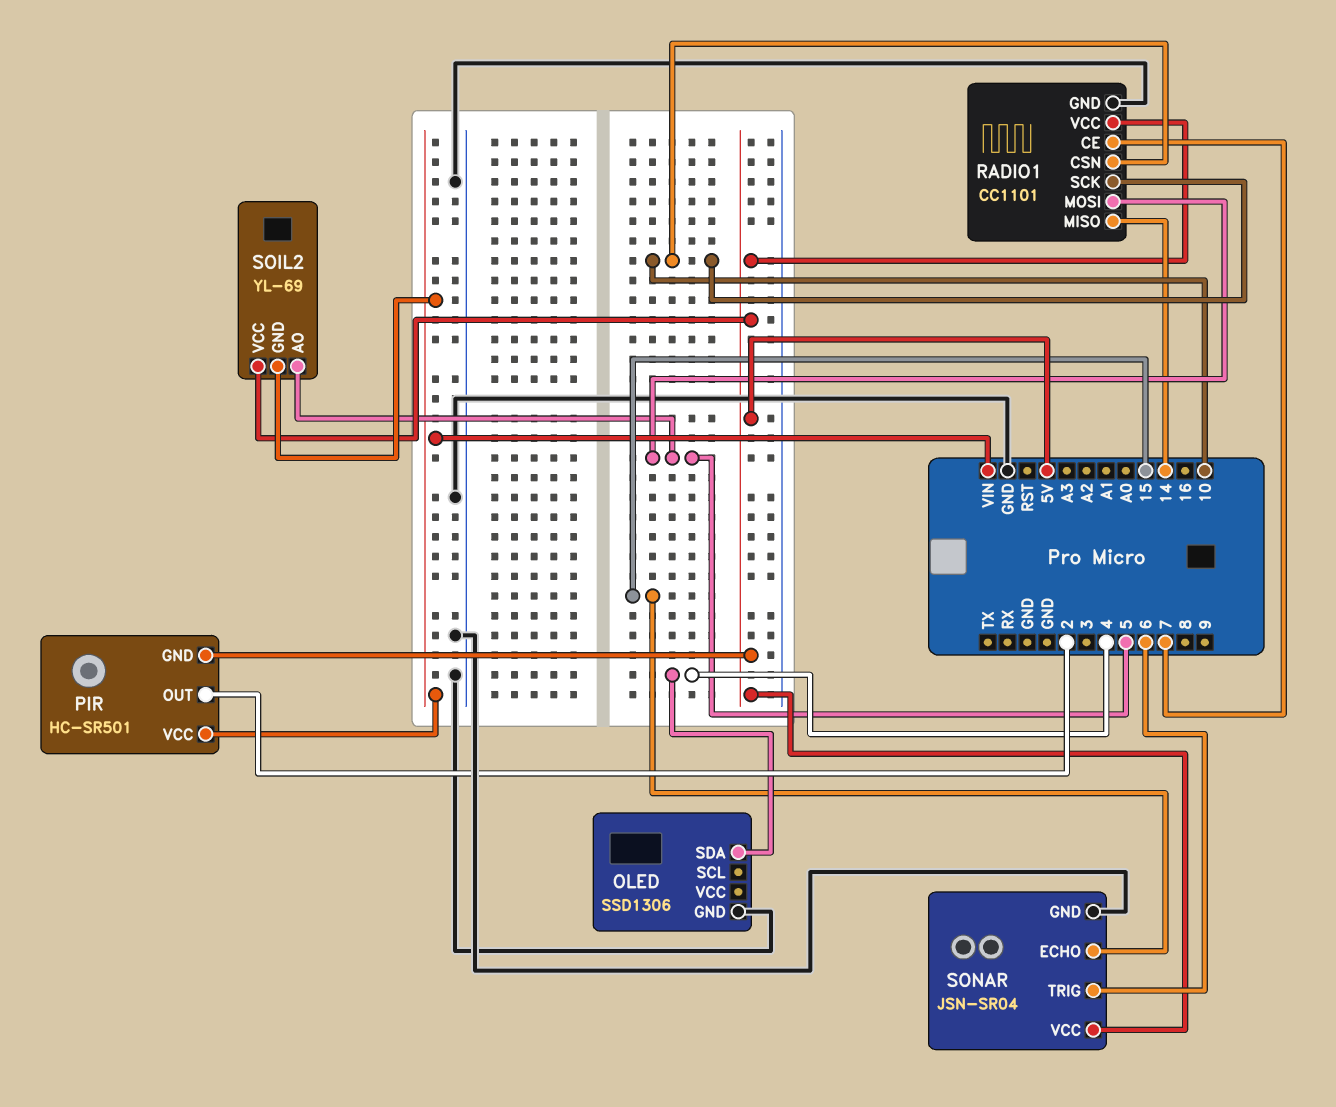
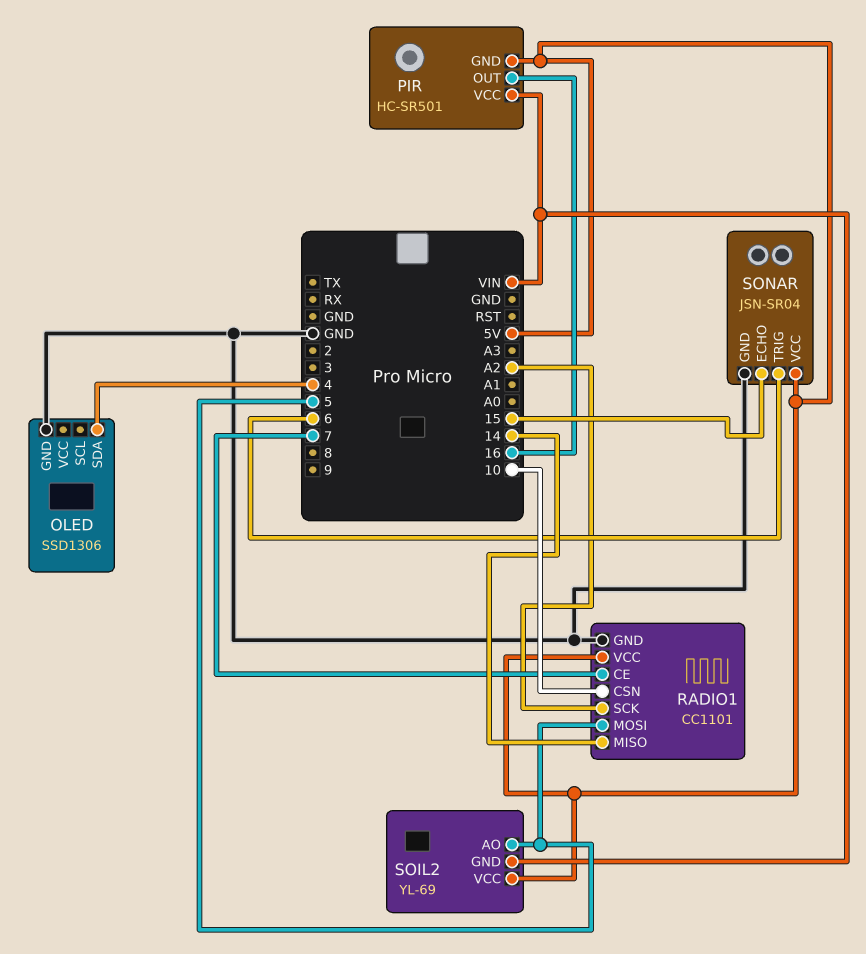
PIR pin OUT: 2 -> 16
RADIO1 pin SCK: 10 -> A2

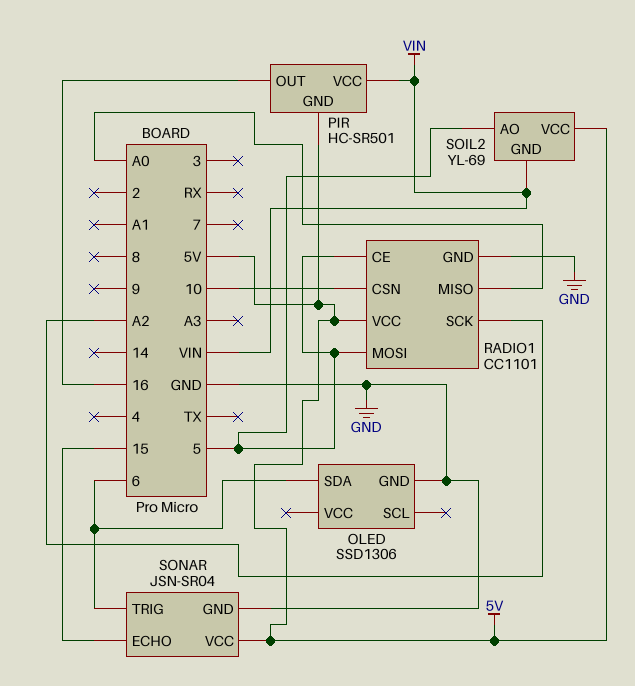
OLED pin SDA: 4 -> 6
RADIO1 pin CE: 7 -> 5
RADIO1 pin MISO: 14 -> A0

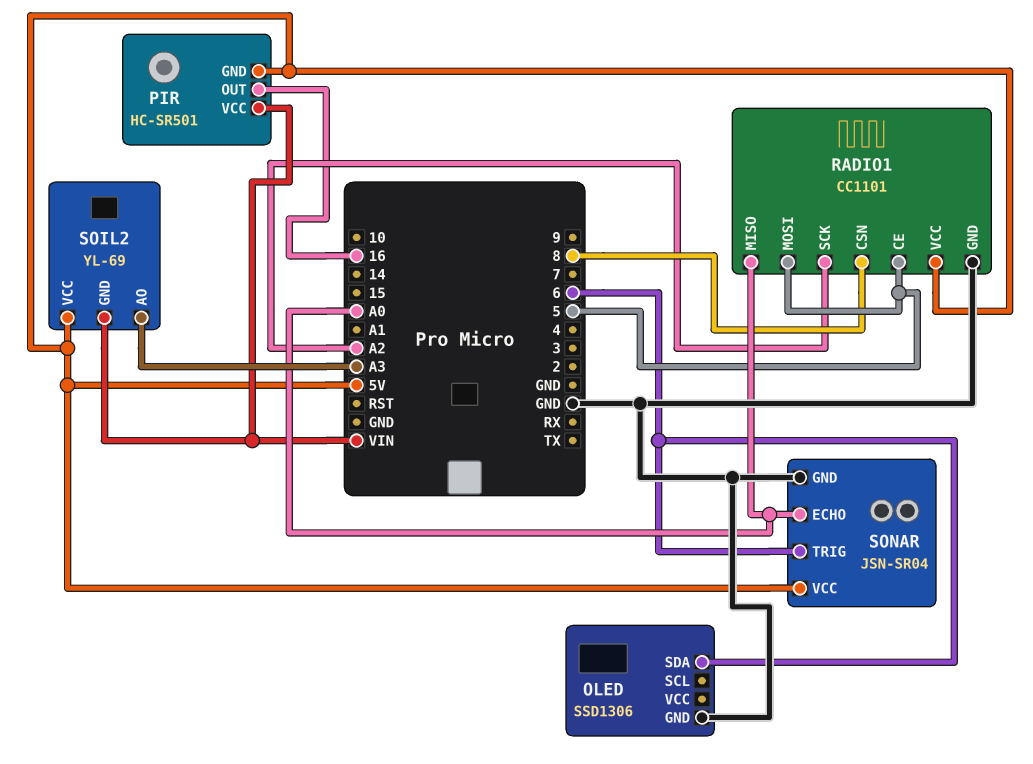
RADIO1 pin CSN: 10 -> 8
SOIL2 pin AO: 5 -> A3
SONAR pin ECHO: 15 -> A0

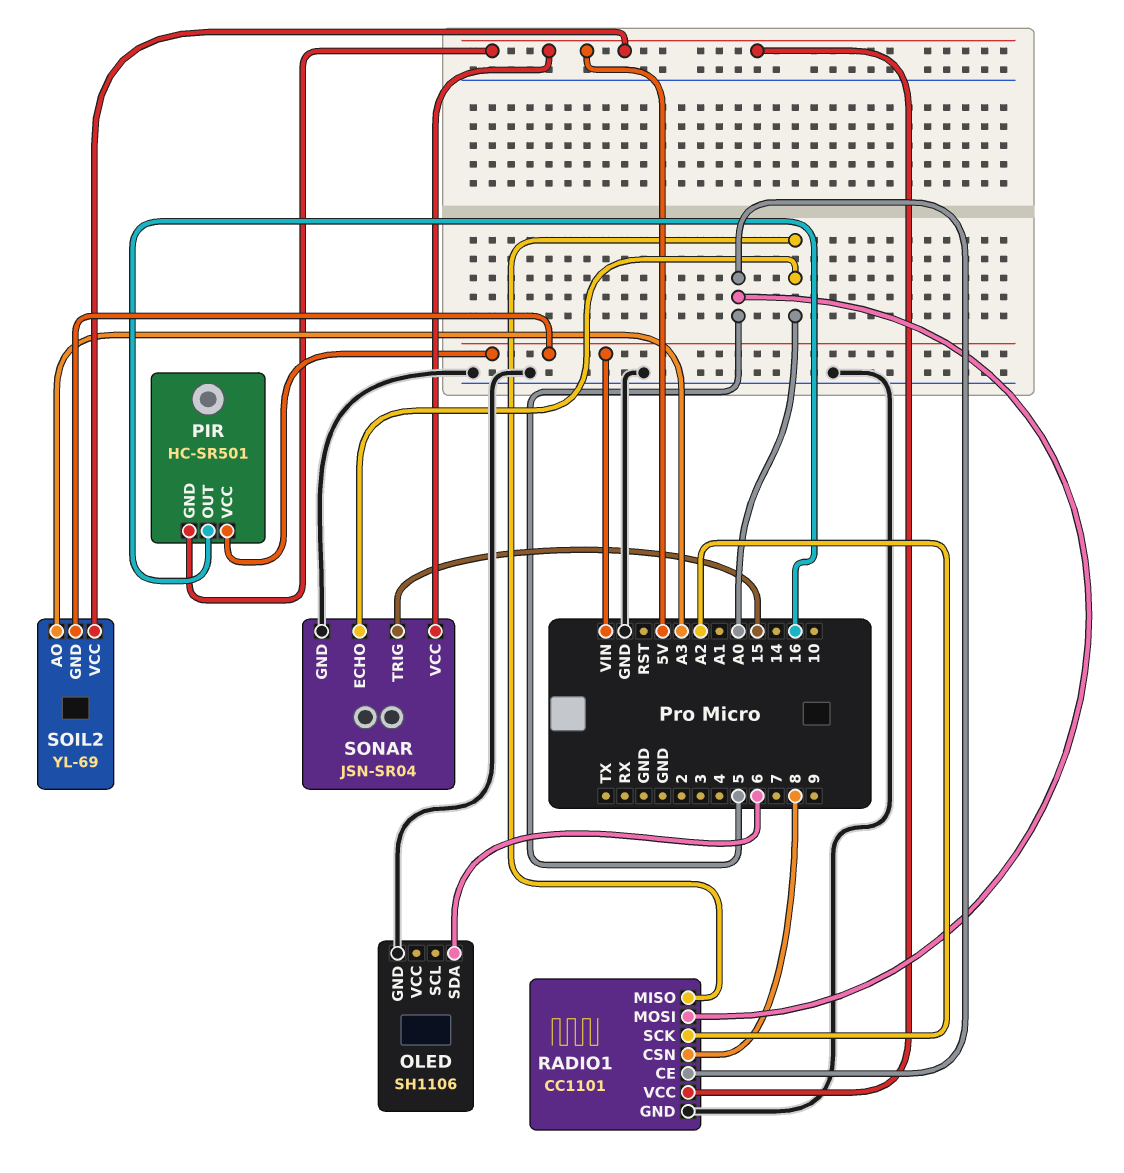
OLED: SSD1306 -> SH1106
SONAR pin TRIG: 6 -> 15

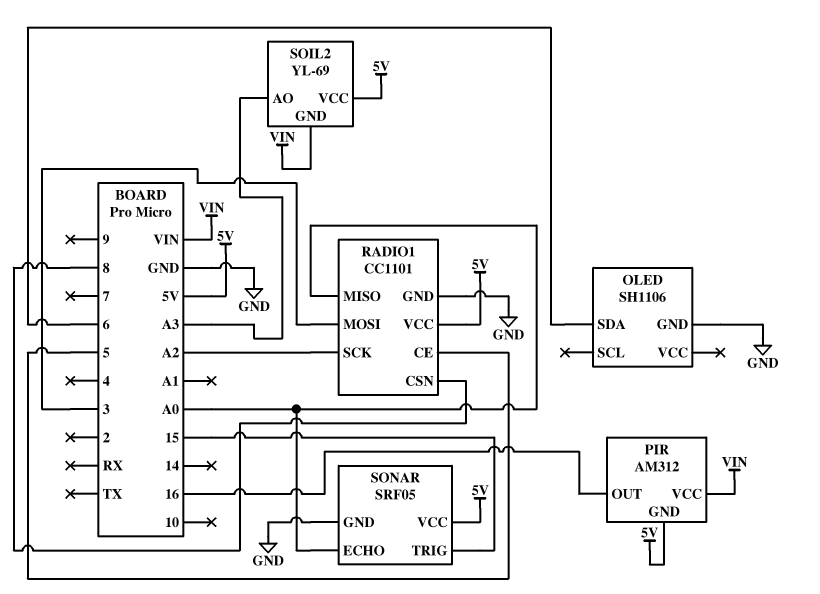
PIR: HC-SR501 -> AM312
RADIO1 pin MOSI: 5 -> 3
SONAR: JSN-SR04 -> SRF05

